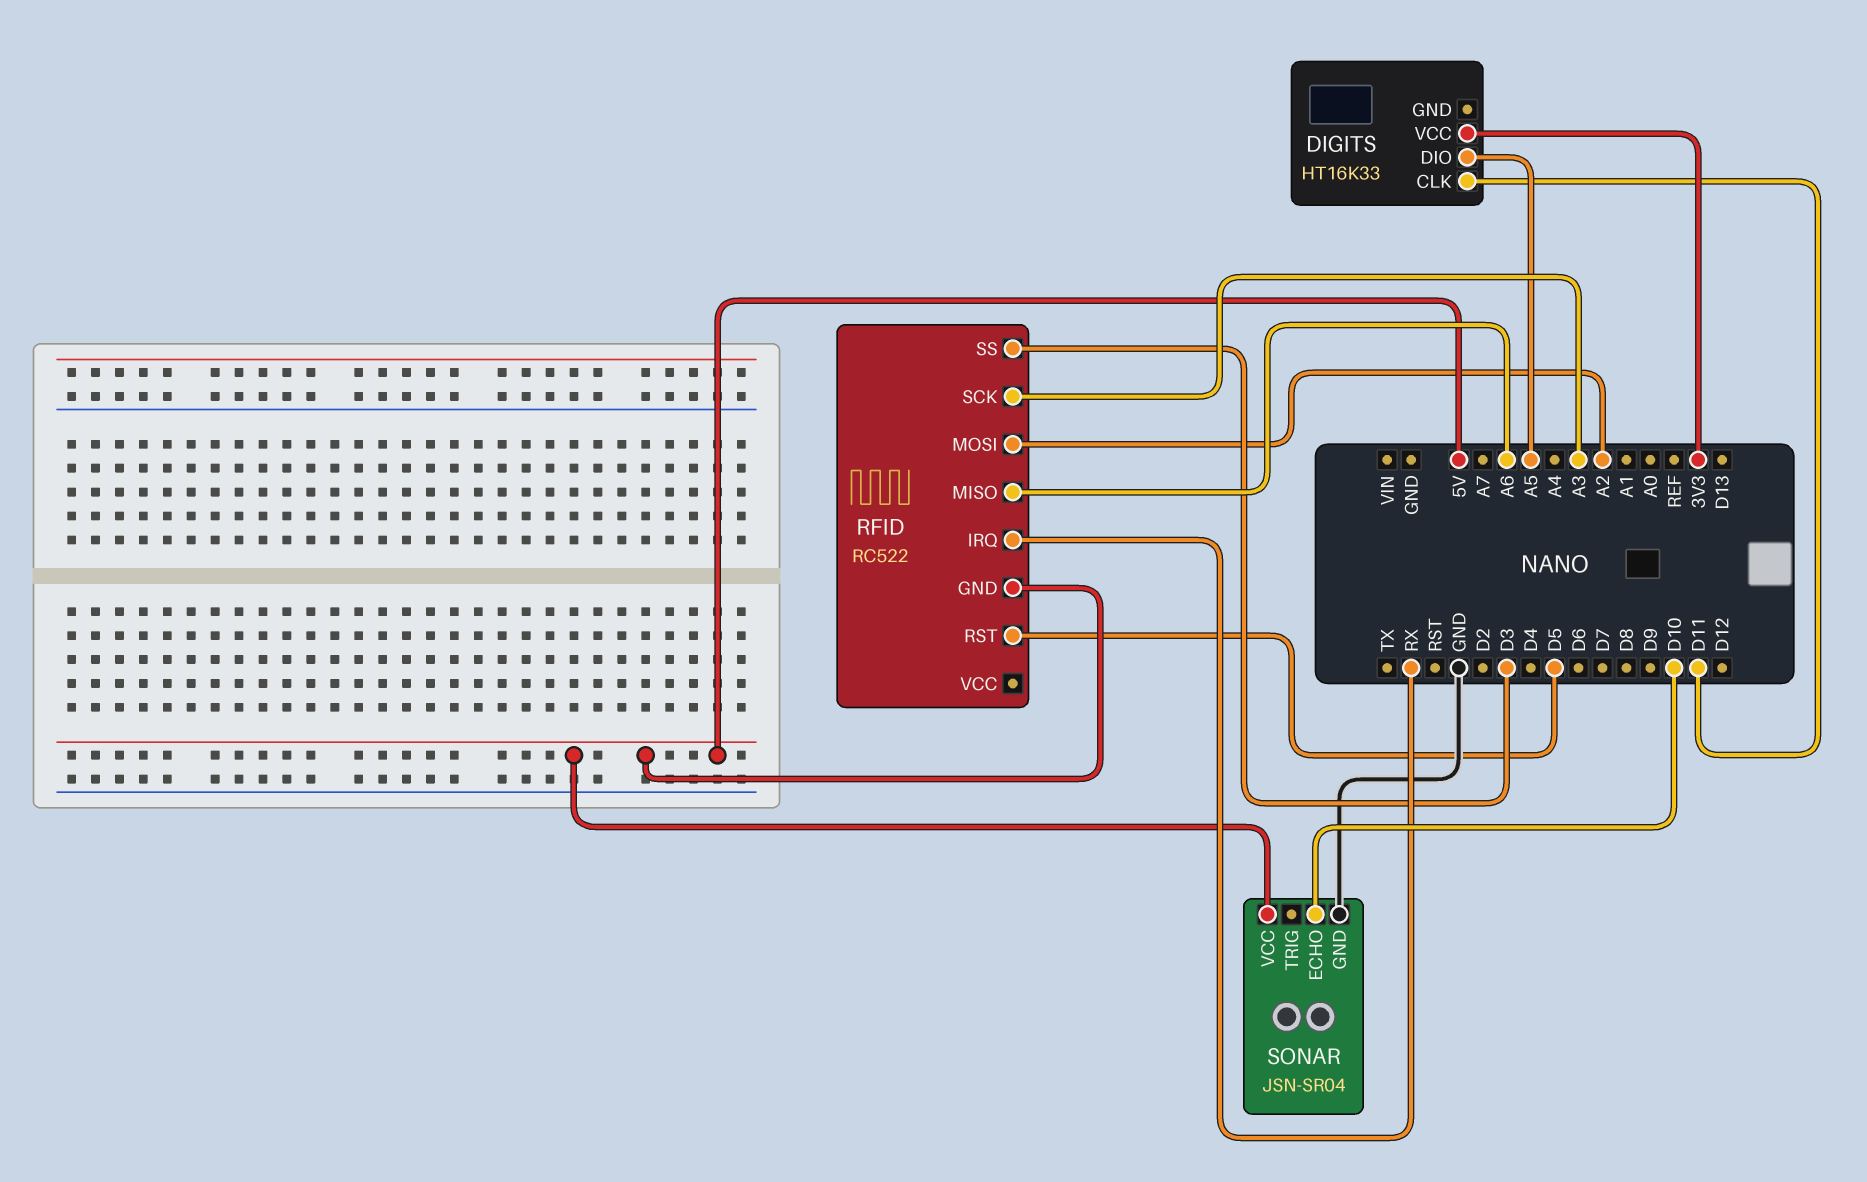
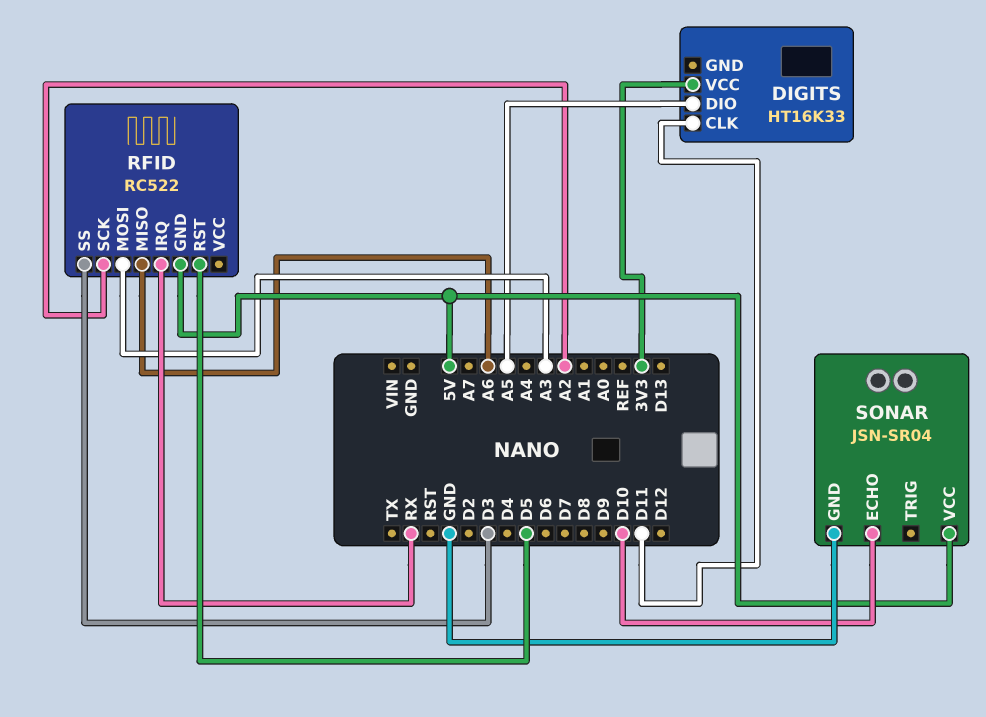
RFID pin MOSI: A2 -> A3
RFID pin SCK: A3 -> A2

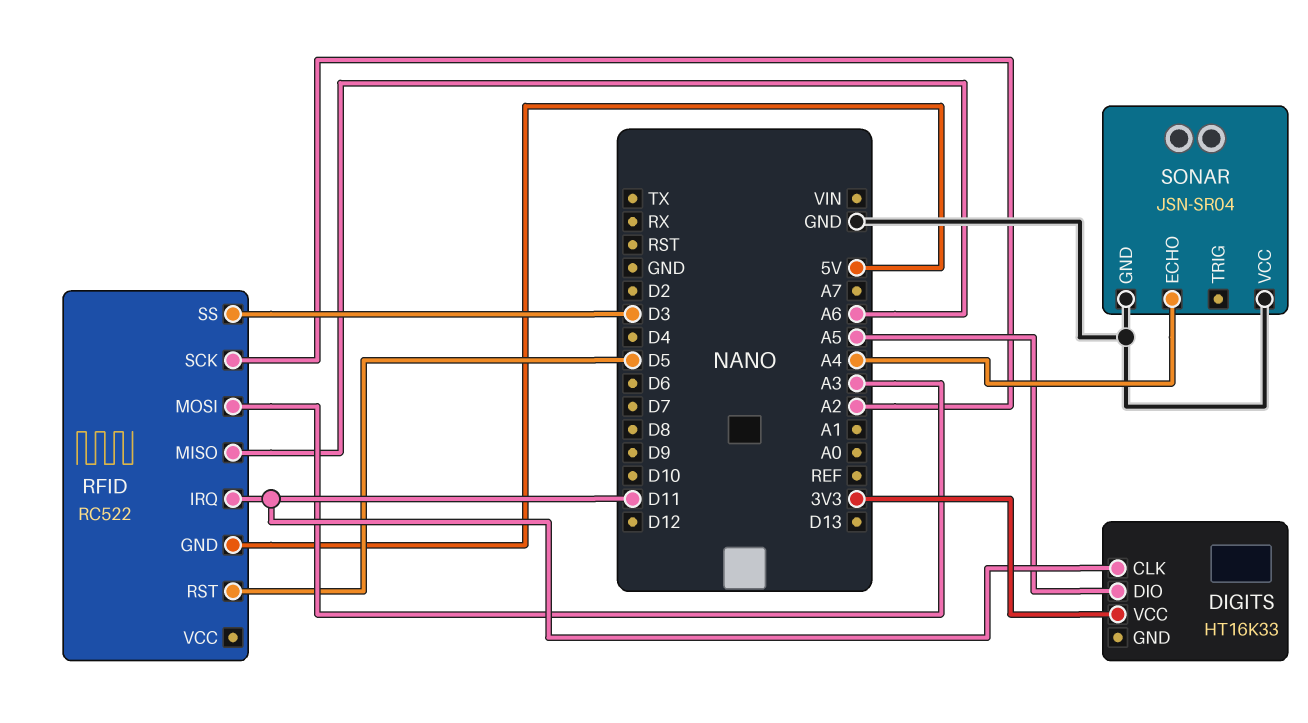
RFID pin IRQ: RX -> D11
SONAR pin ECHO: D10 -> A4
SONAR pin VCC: 5V -> GND

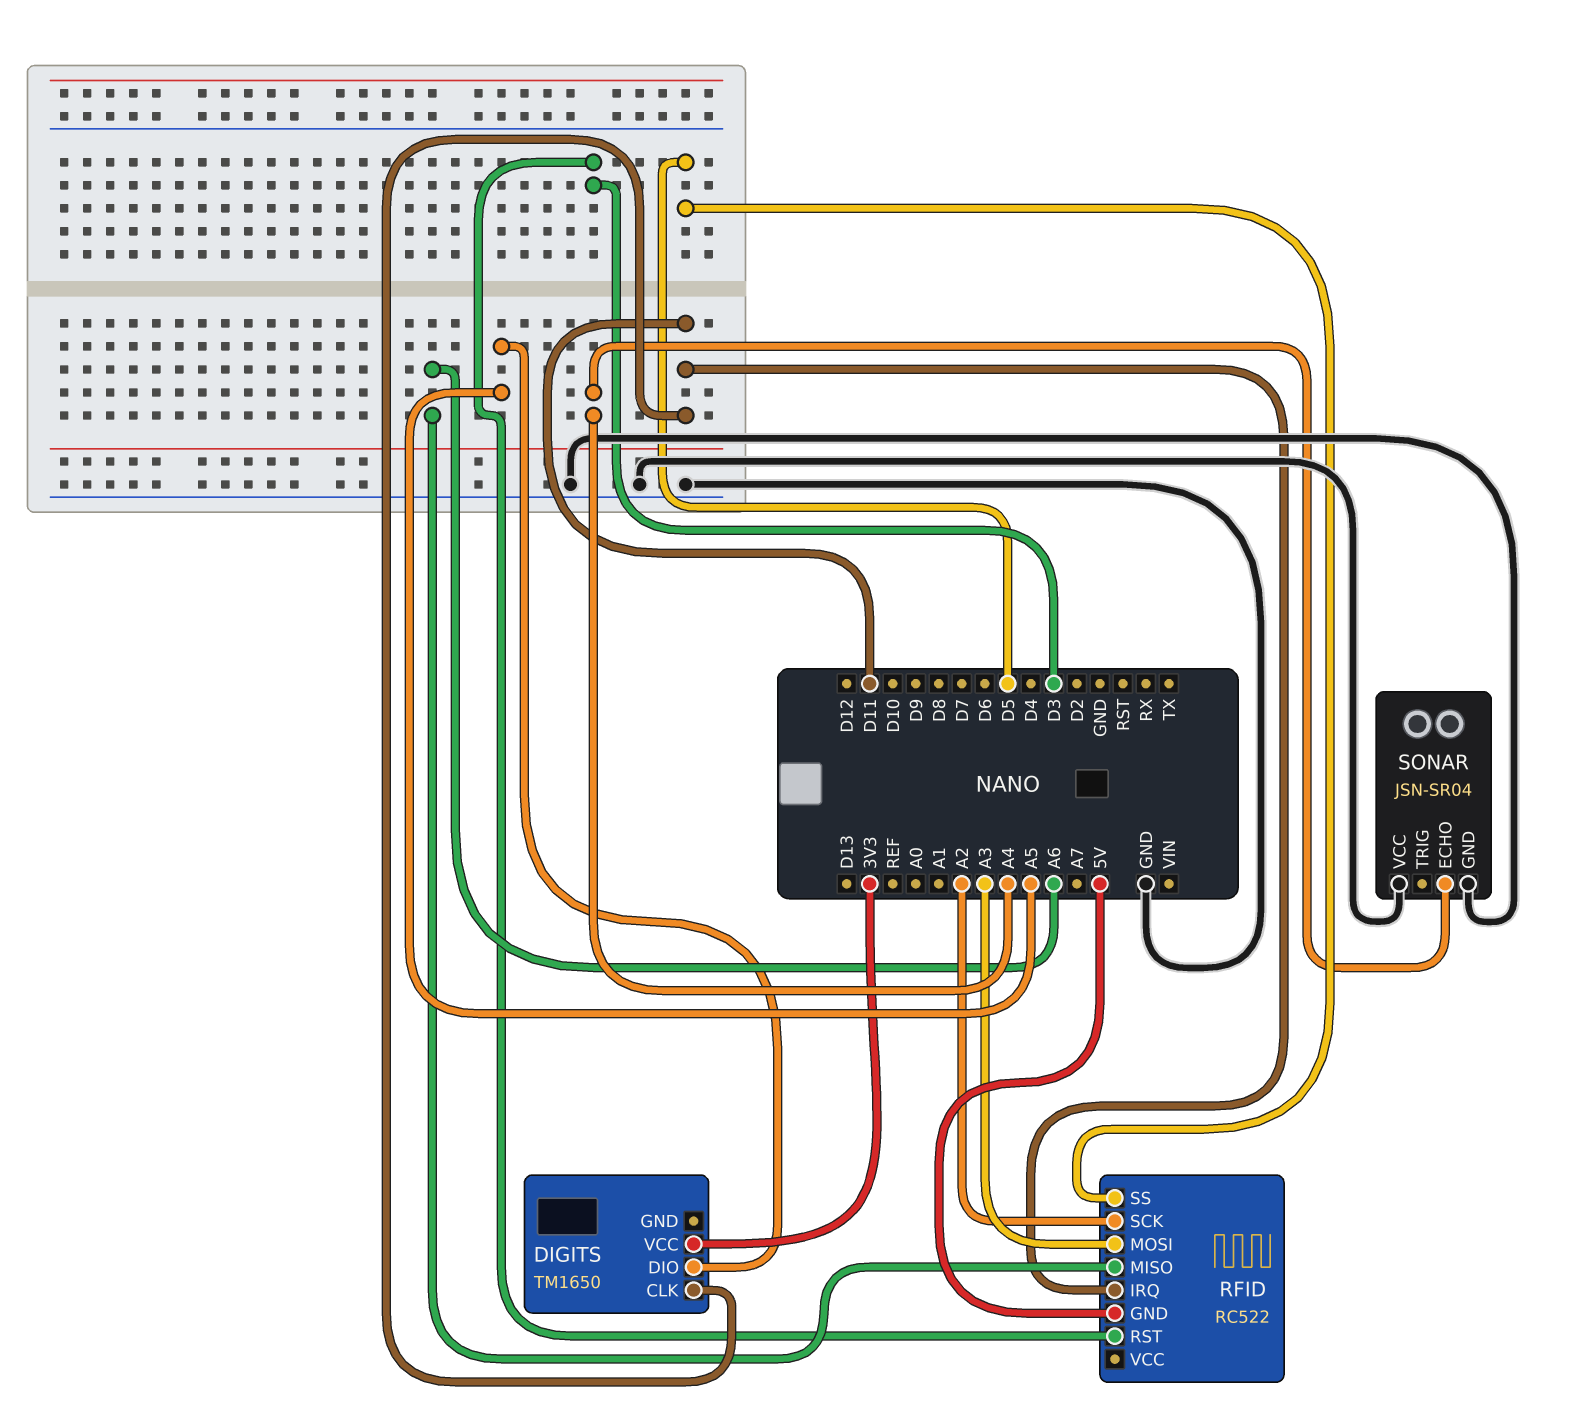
DIGITS: HT16K33 -> TM1650
RFID pin RST: D5 -> D3
RFID pin SS: D3 -> D5

